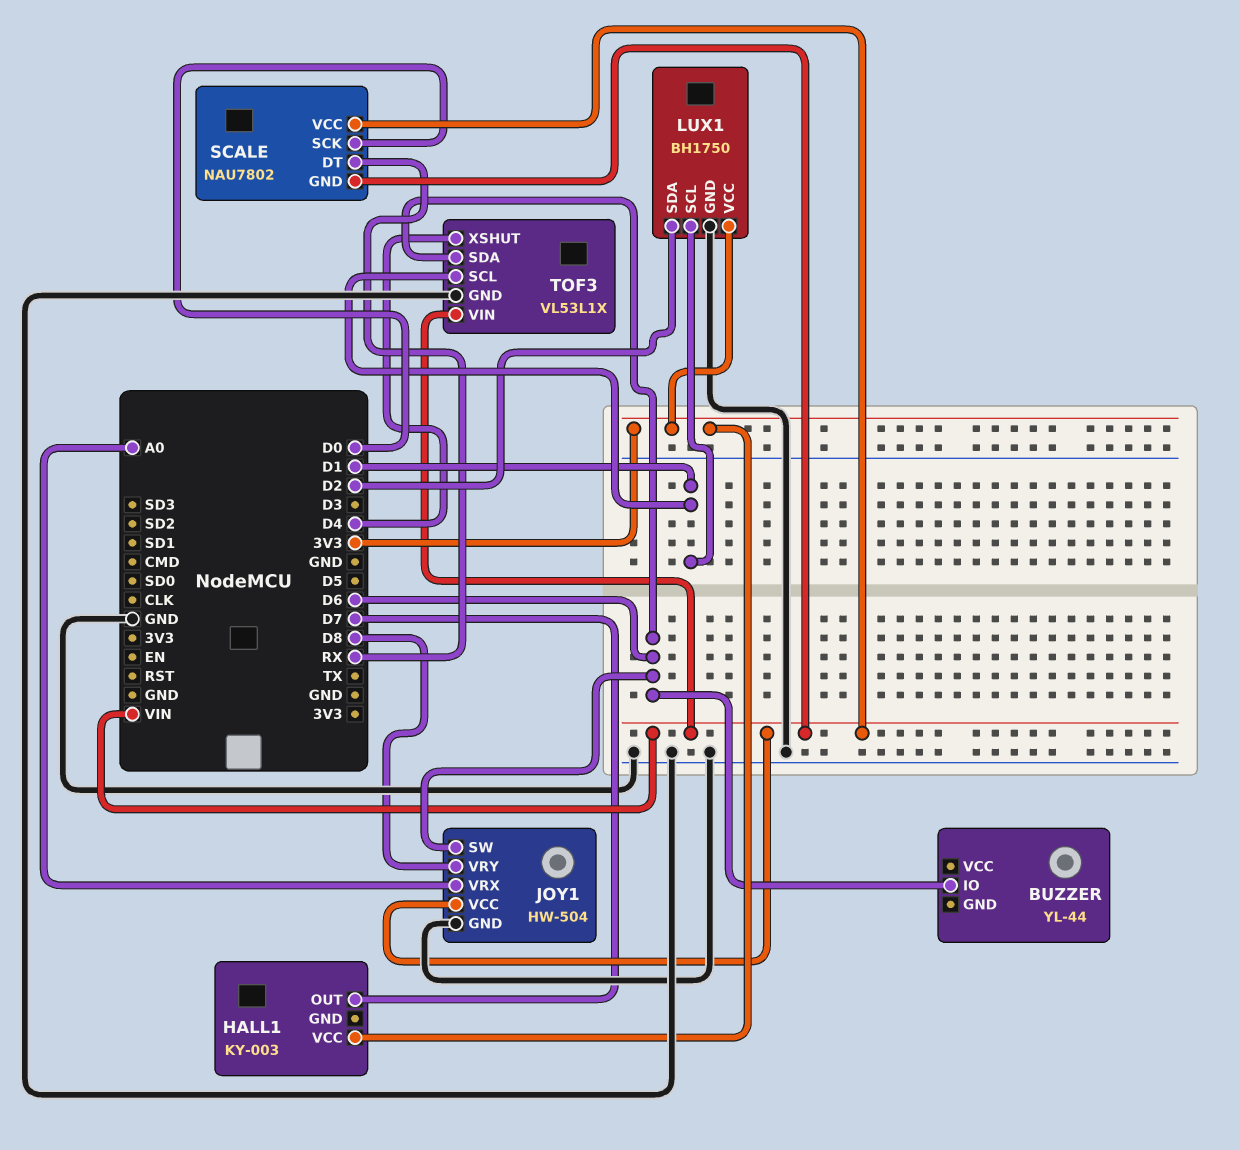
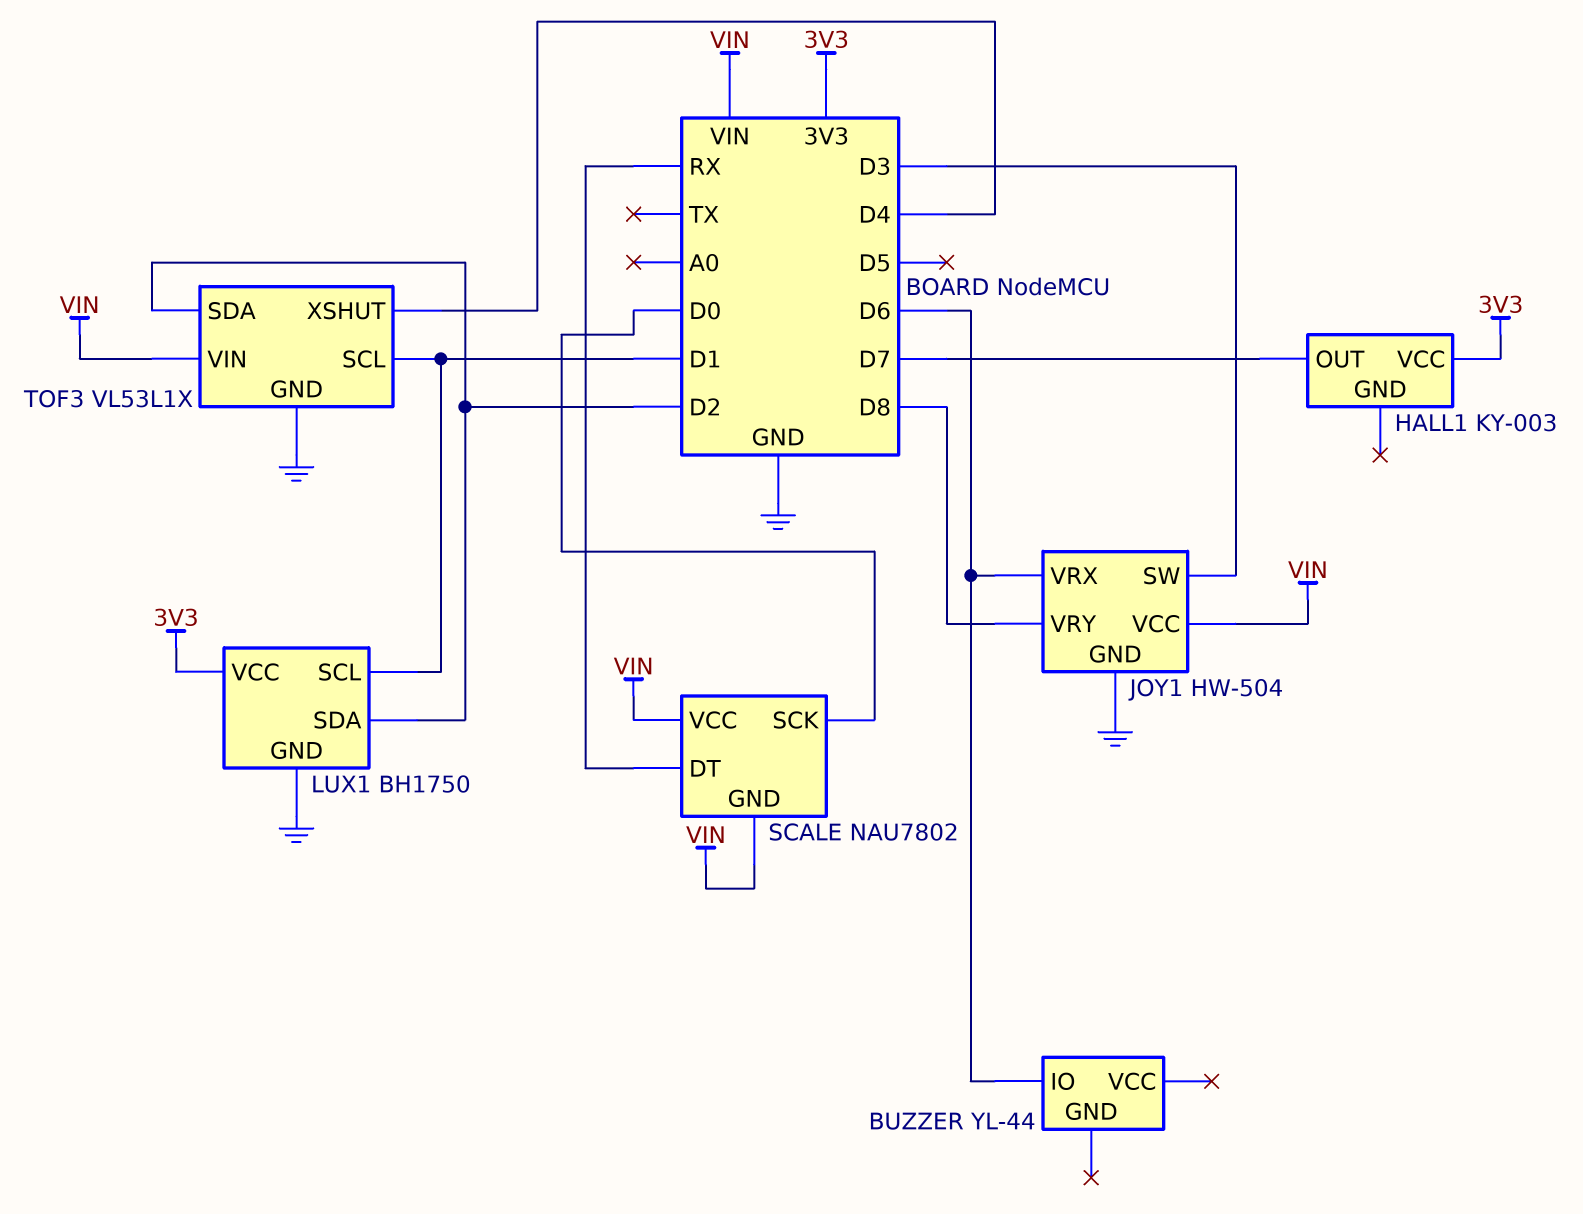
JOY1 pin SW: D6 -> D3
JOY1 pin VRX: A0 -> D6
TOF3 pin SDA: D6 -> D2

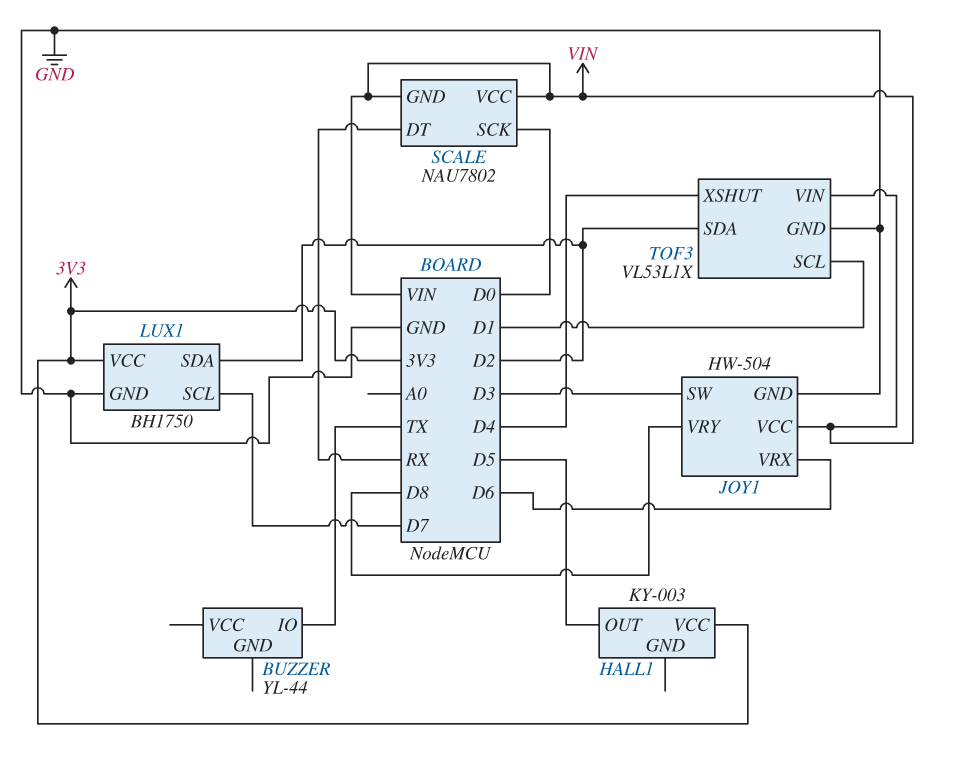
BUZZER pin IO: D6 -> TX
HALL1 pin OUT: D7 -> D5
LUX1 pin SCL: D1 -> D7

